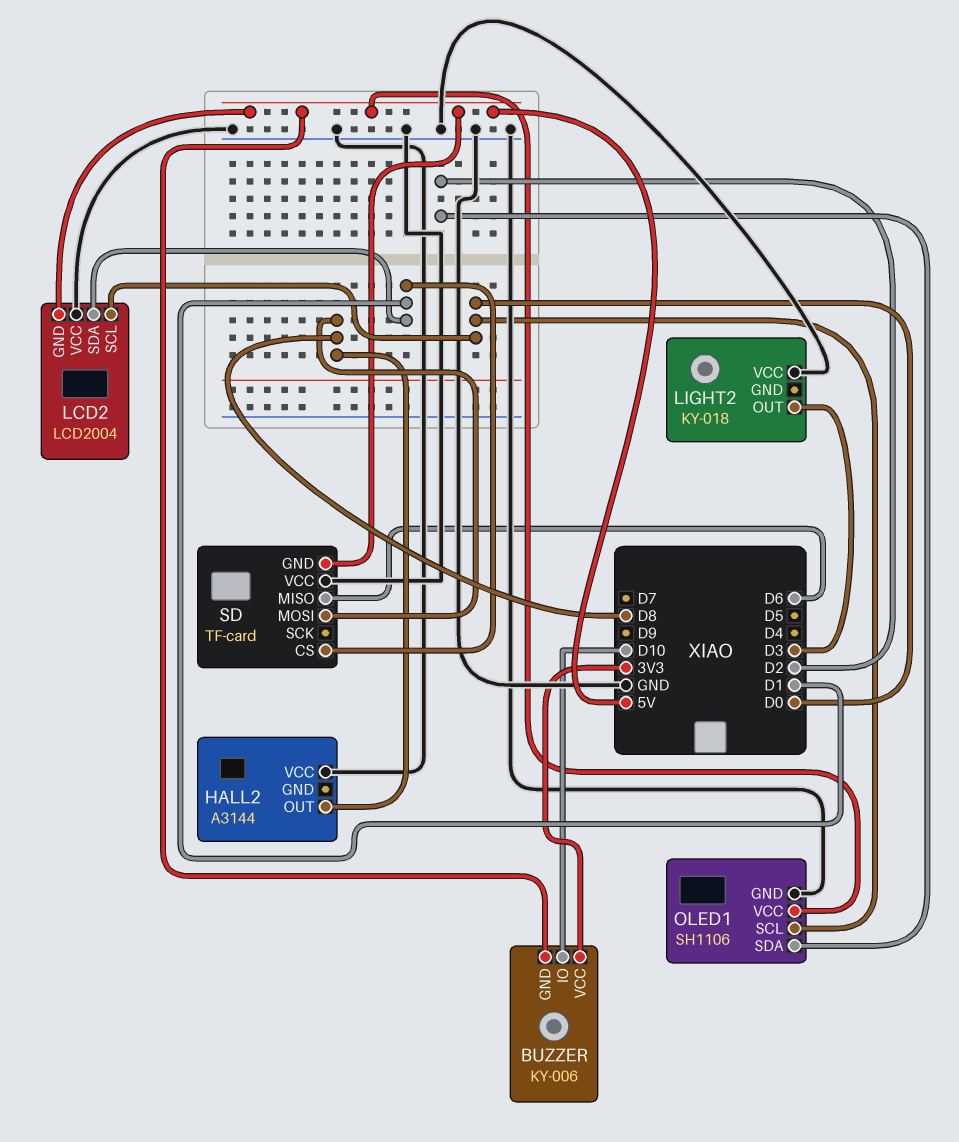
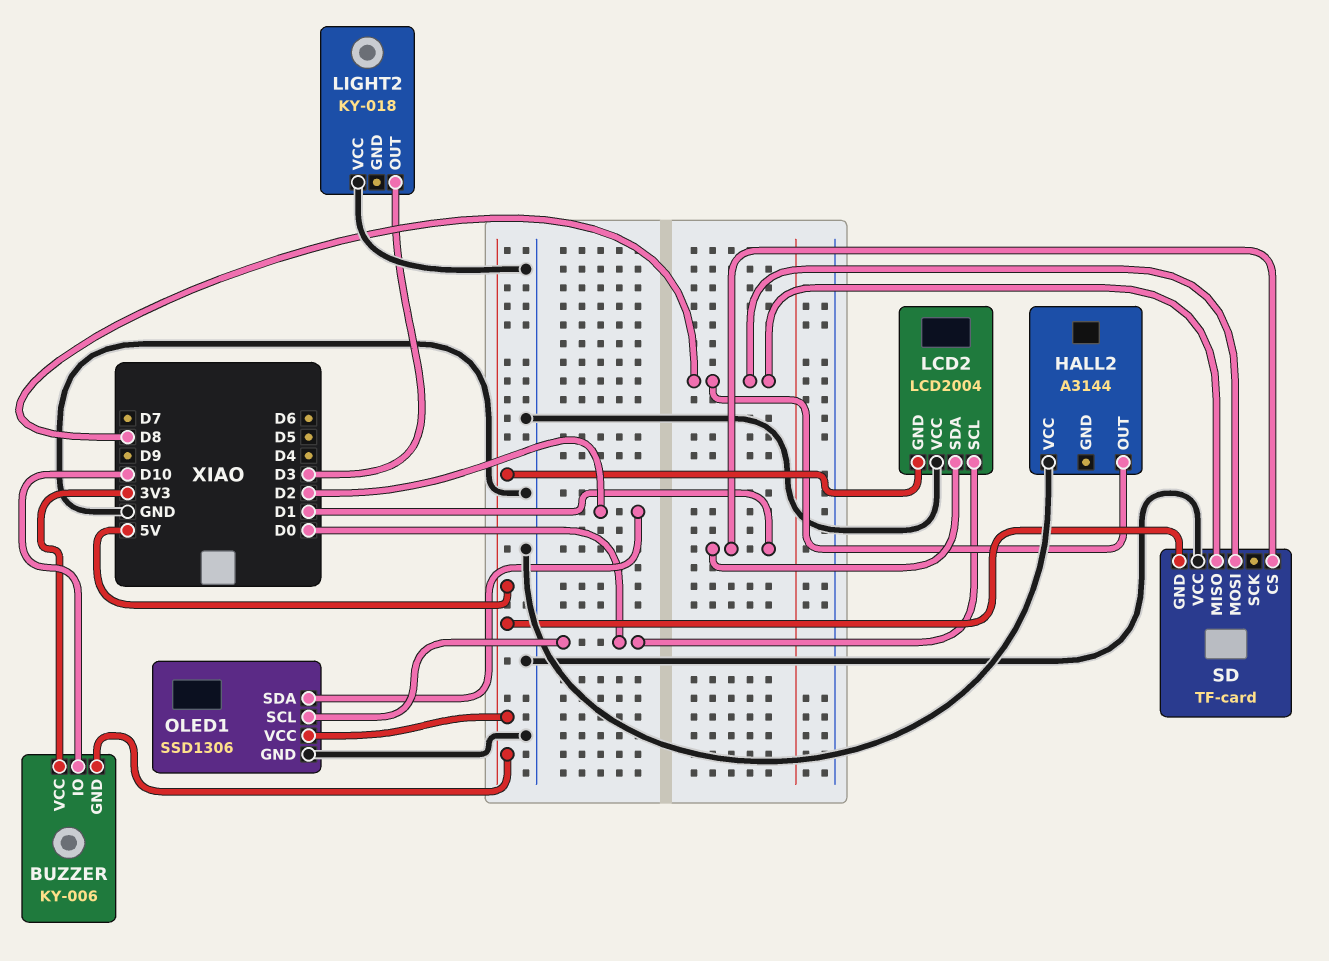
OLED1: SH1106 -> SSD1306
SD pin MISO: D6 -> D8

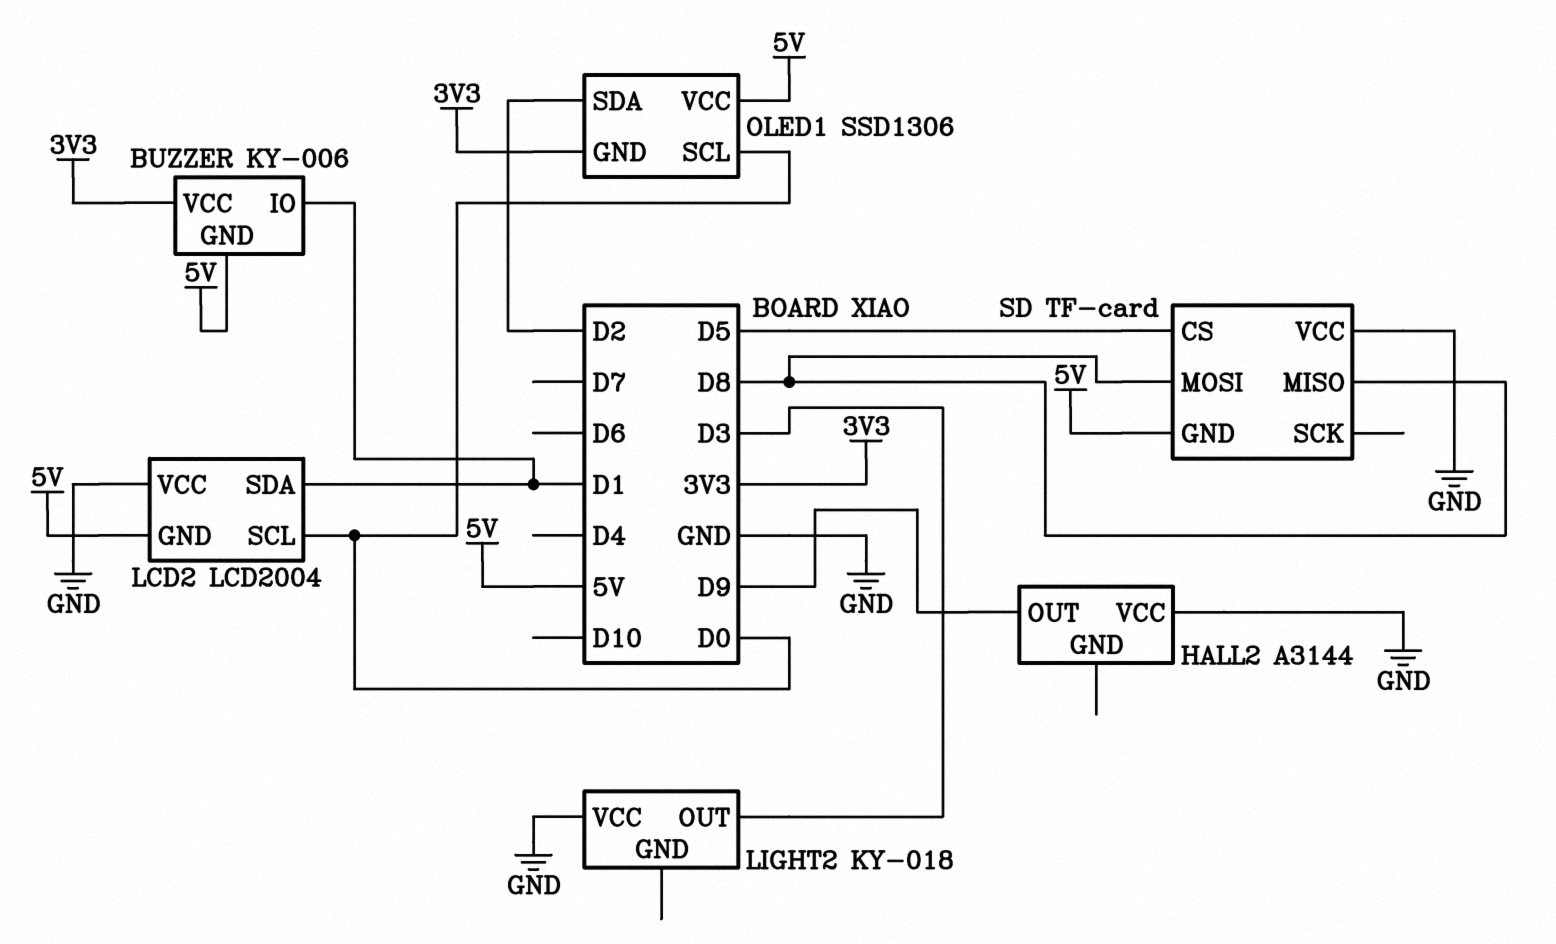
BUZZER pin IO: D10 -> D1
HALL2 pin OUT: D8 -> D9
OLED1 pin GND: GND -> 3V3
SD pin CS: D1 -> D5

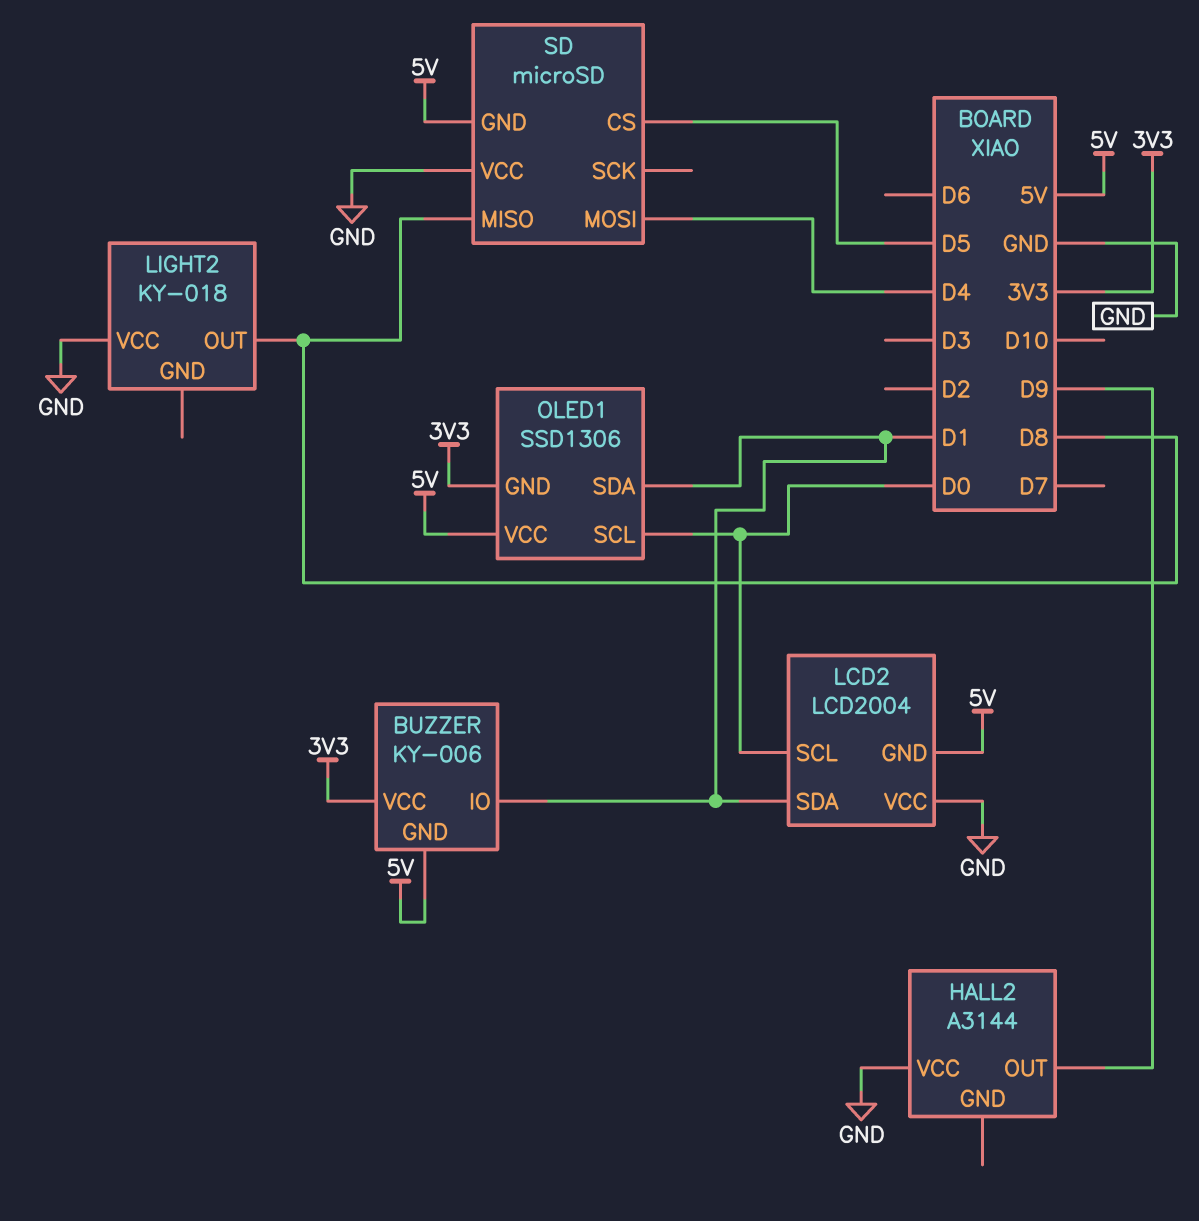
LIGHT2 pin OUT: D3 -> D8
OLED1 pin SDA: D2 -> D1
SD: TF-card -> microSD
SD pin MOSI: D8 -> D4

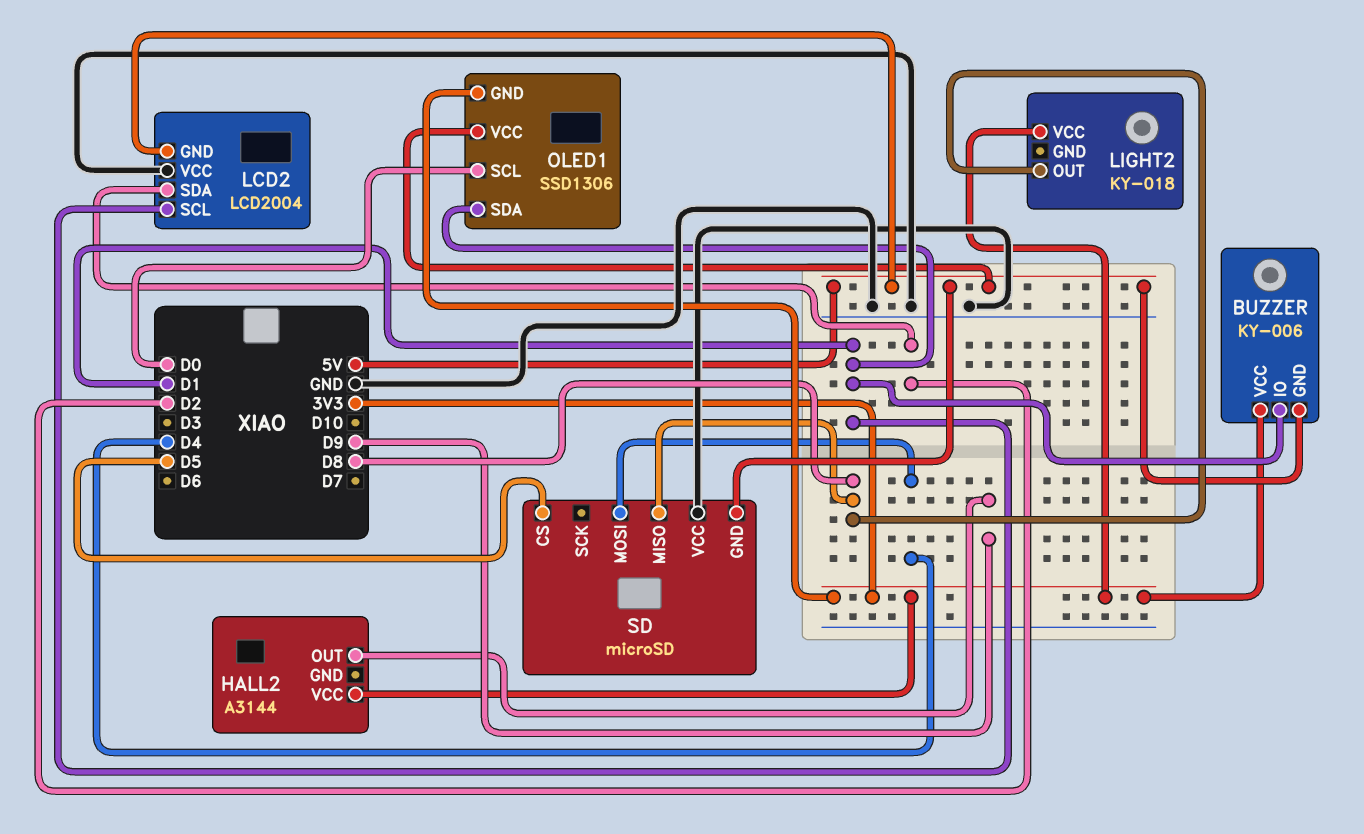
HALL2 pin VCC: GND -> 3V3
LCD2 pin SCL: D0 -> D1
LCD2 pin SDA: D1 -> D2
LIGHT2 pin VCC: GND -> 3V3

